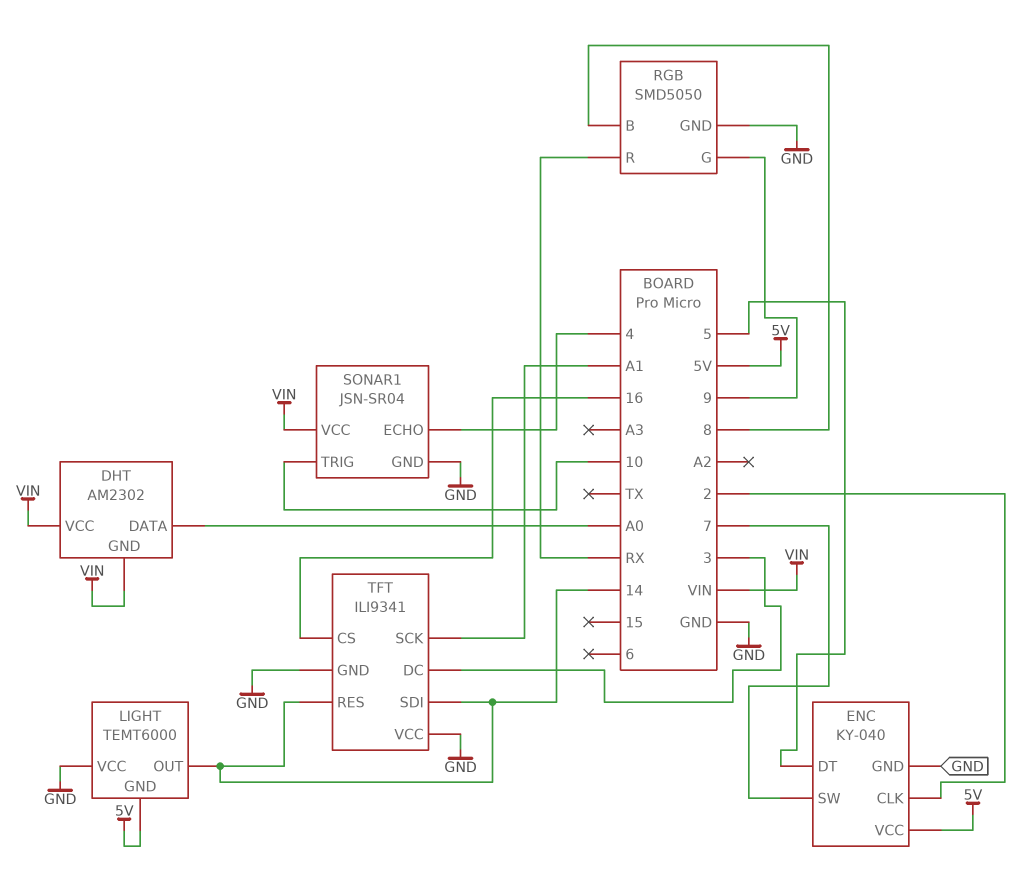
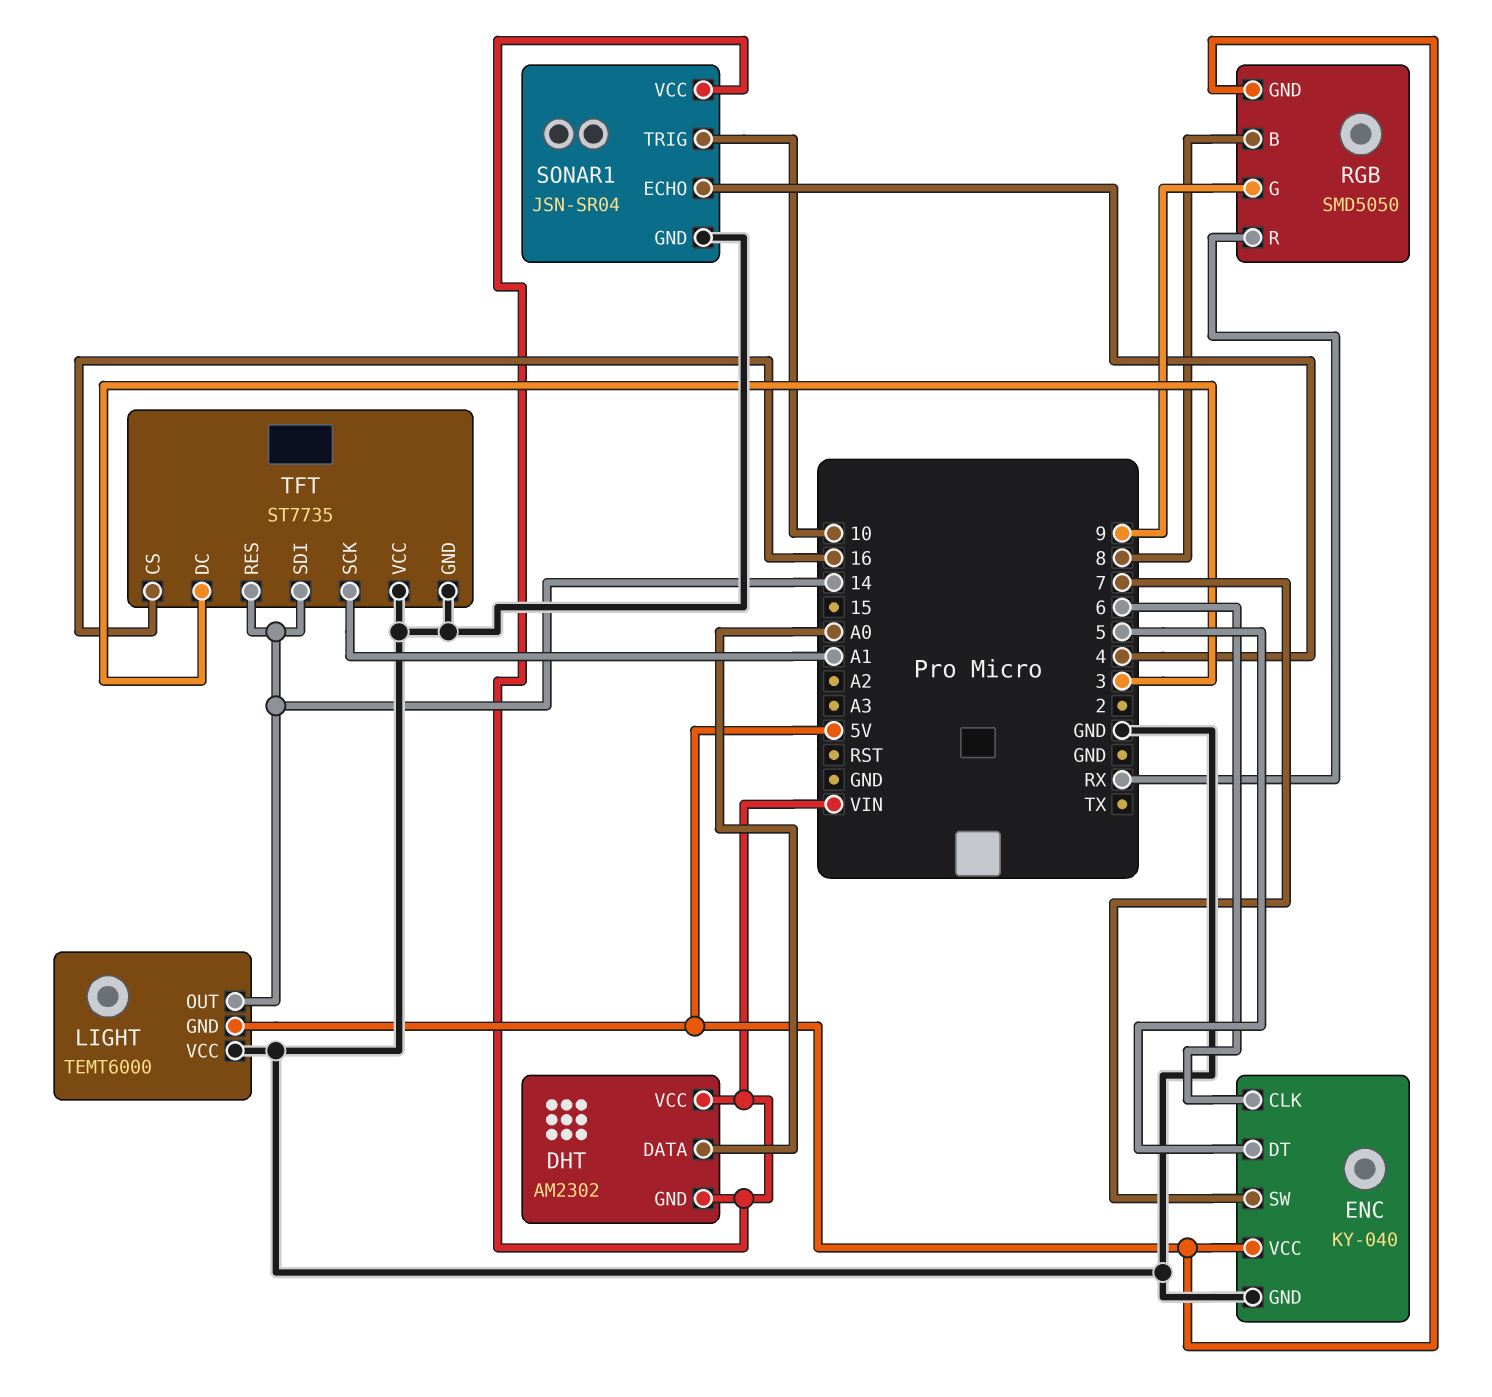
ENC pin CLK: 2 -> 6
RGB pin GND: GND -> 5V
TFT: ILI9341 -> ST7735

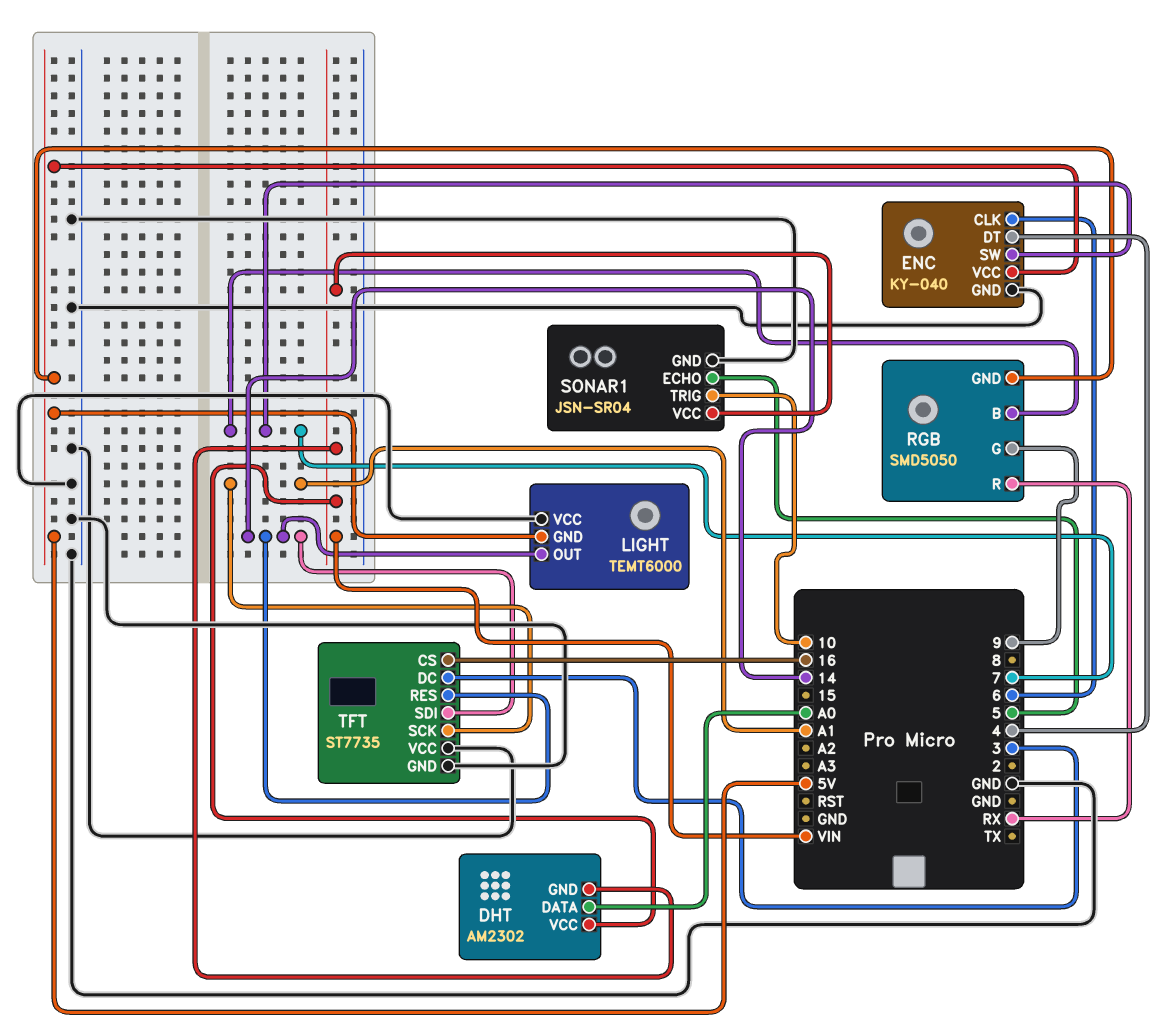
ENC pin DT: 5 -> 4
RGB pin B: 8 -> 7
SONAR1 pin ECHO: 4 -> 5

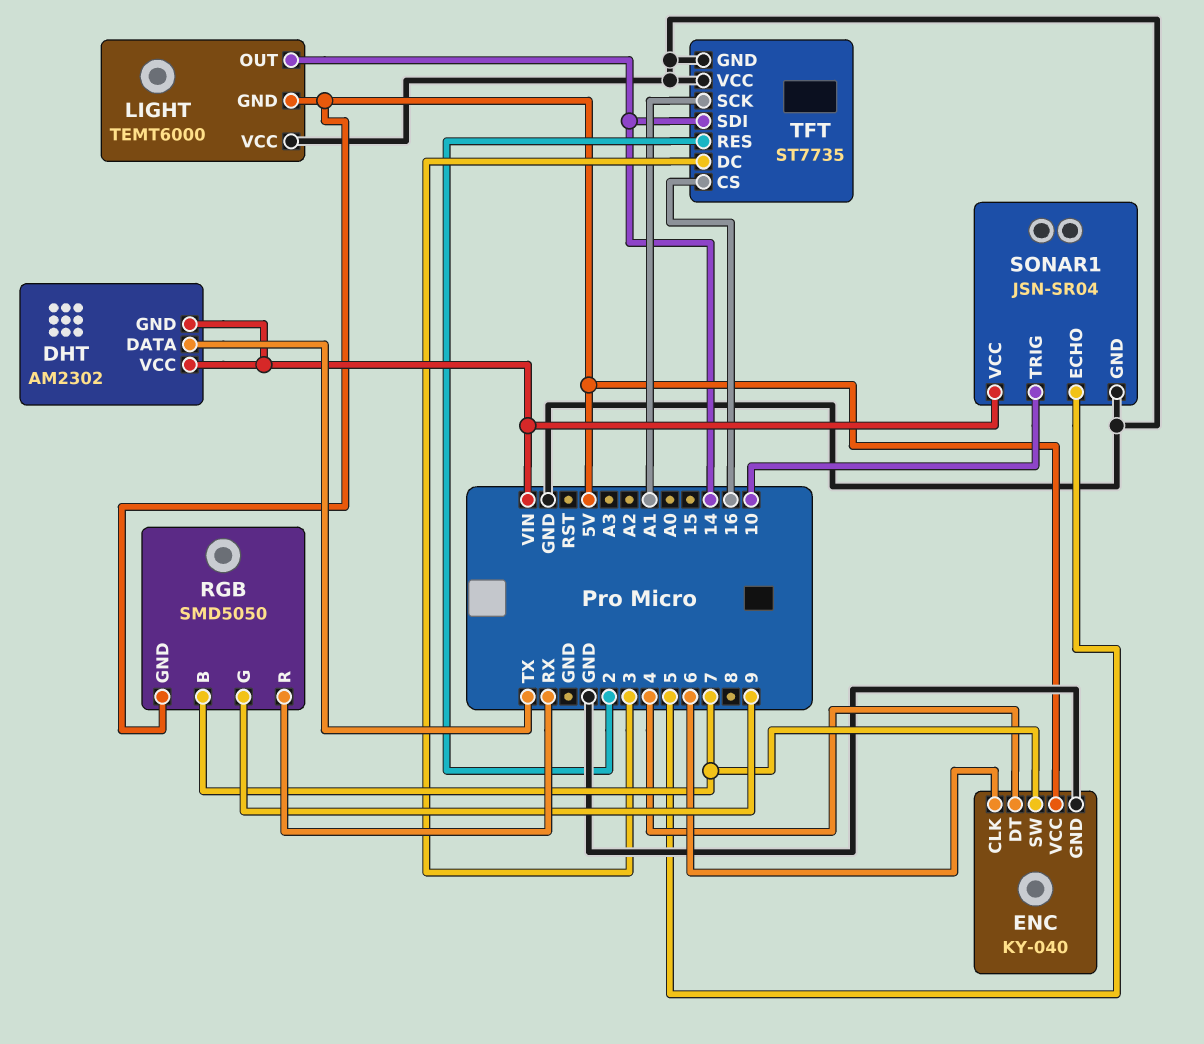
DHT pin DATA: A0 -> TX
TFT pin RES: 14 -> 2

